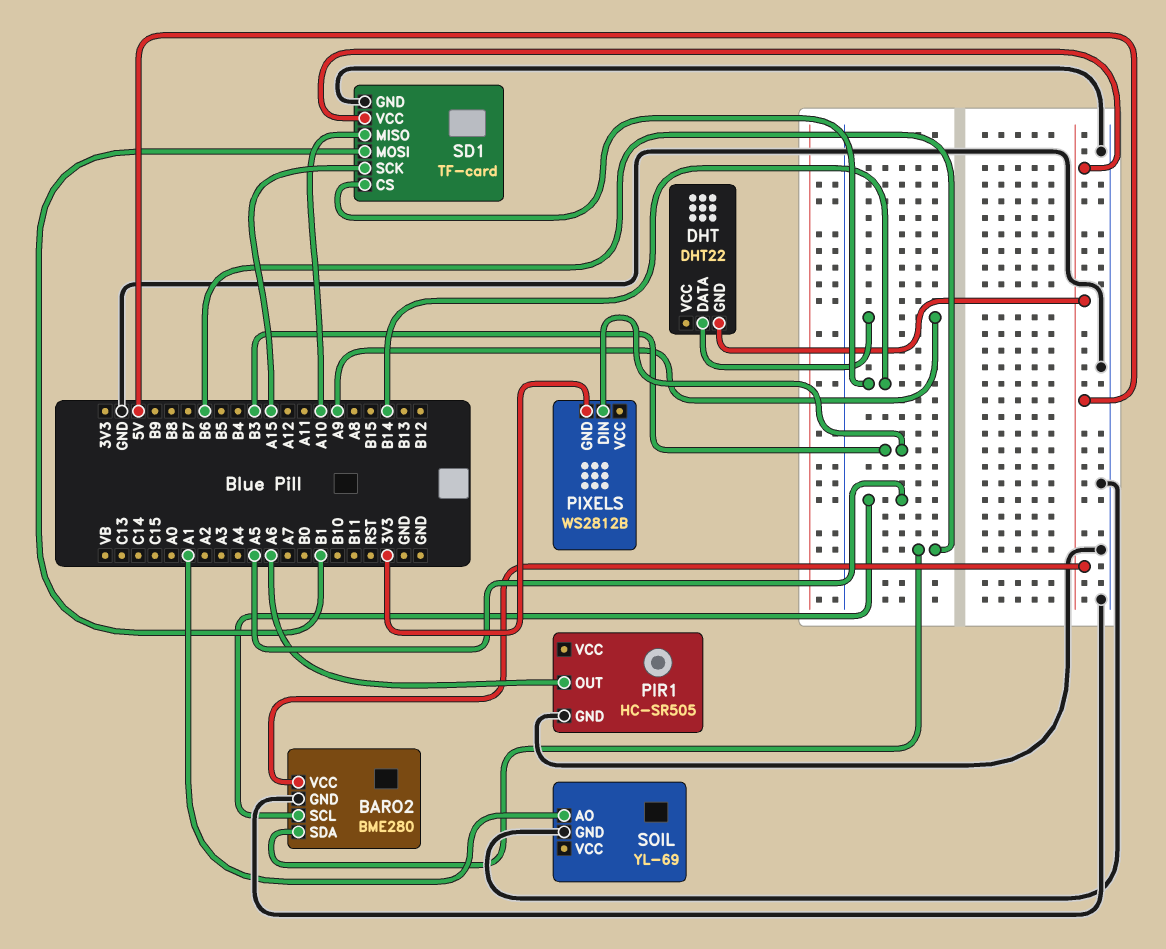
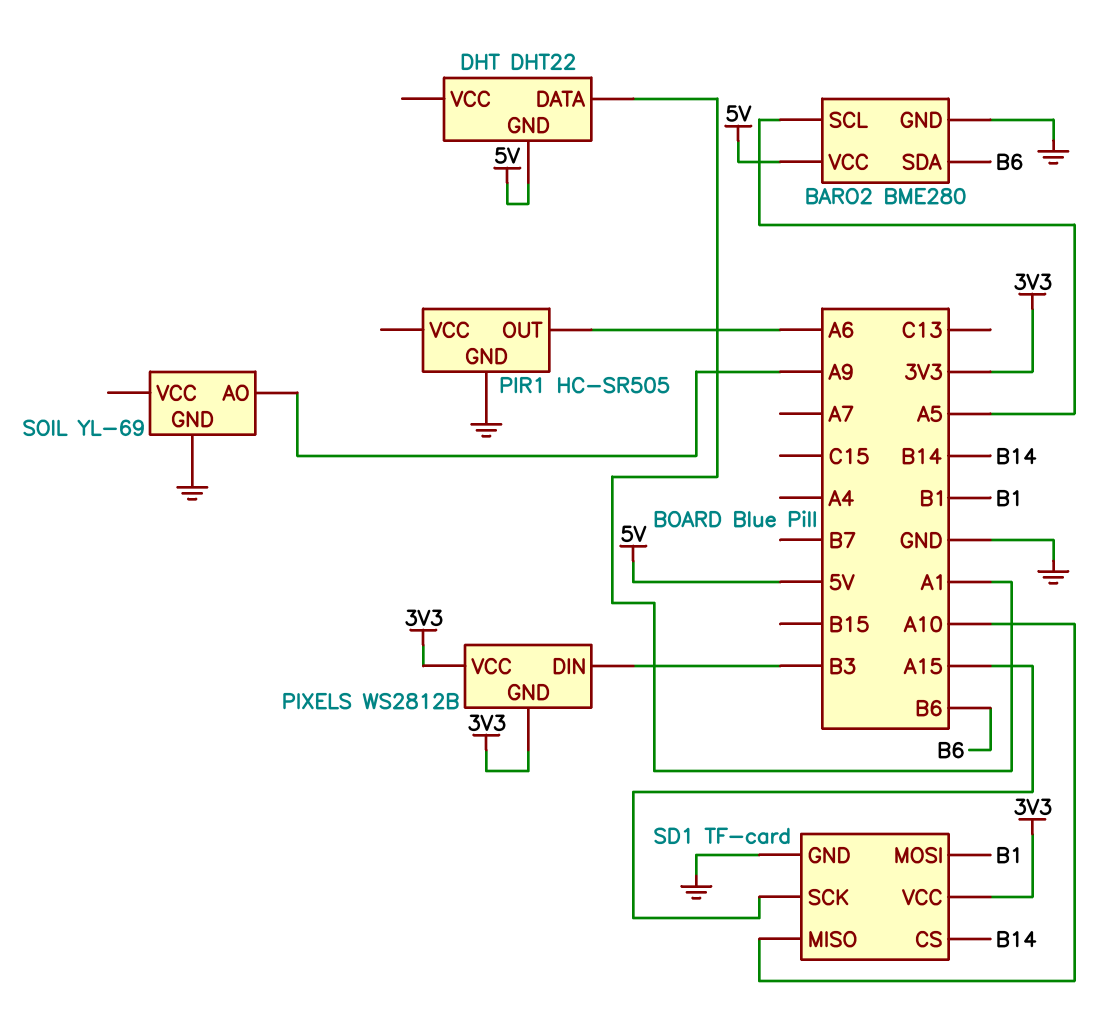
DHT pin DATA: A9 -> A1
PIXELS pin VCC: none -> 3V3
SD1 pin VCC: 5V -> 3V3
SOIL pin AO: A1 -> A9

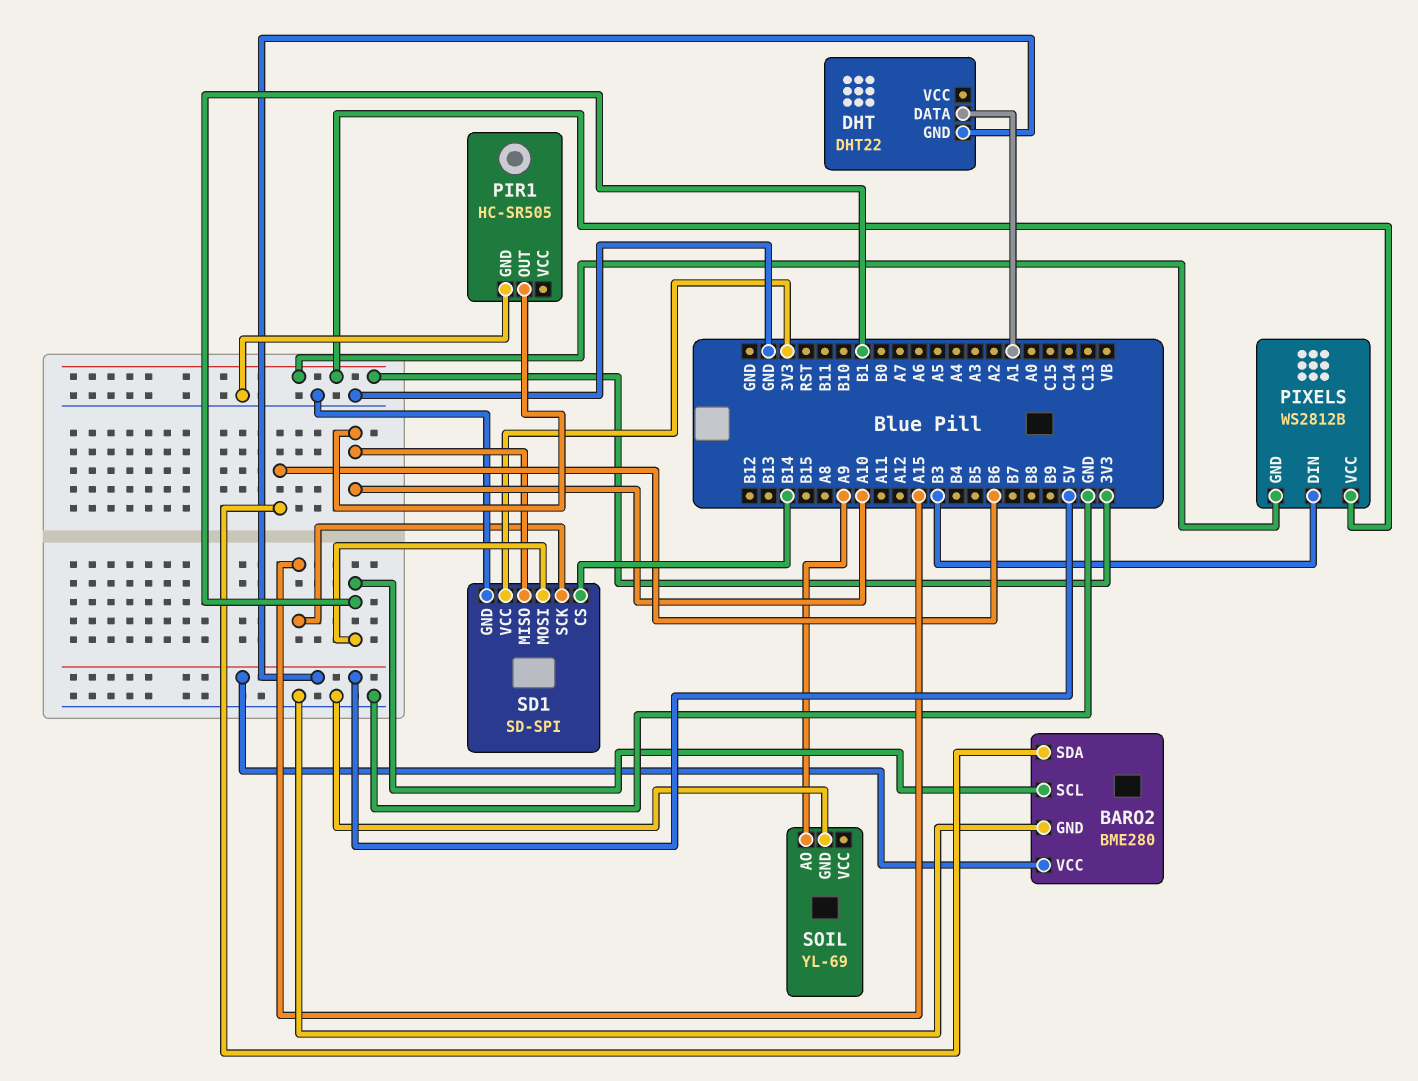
BARO2 pin SCL: A5 -> B1
PIR1 pin OUT: A6 -> A10
SD1: TF-card -> SD-SPI

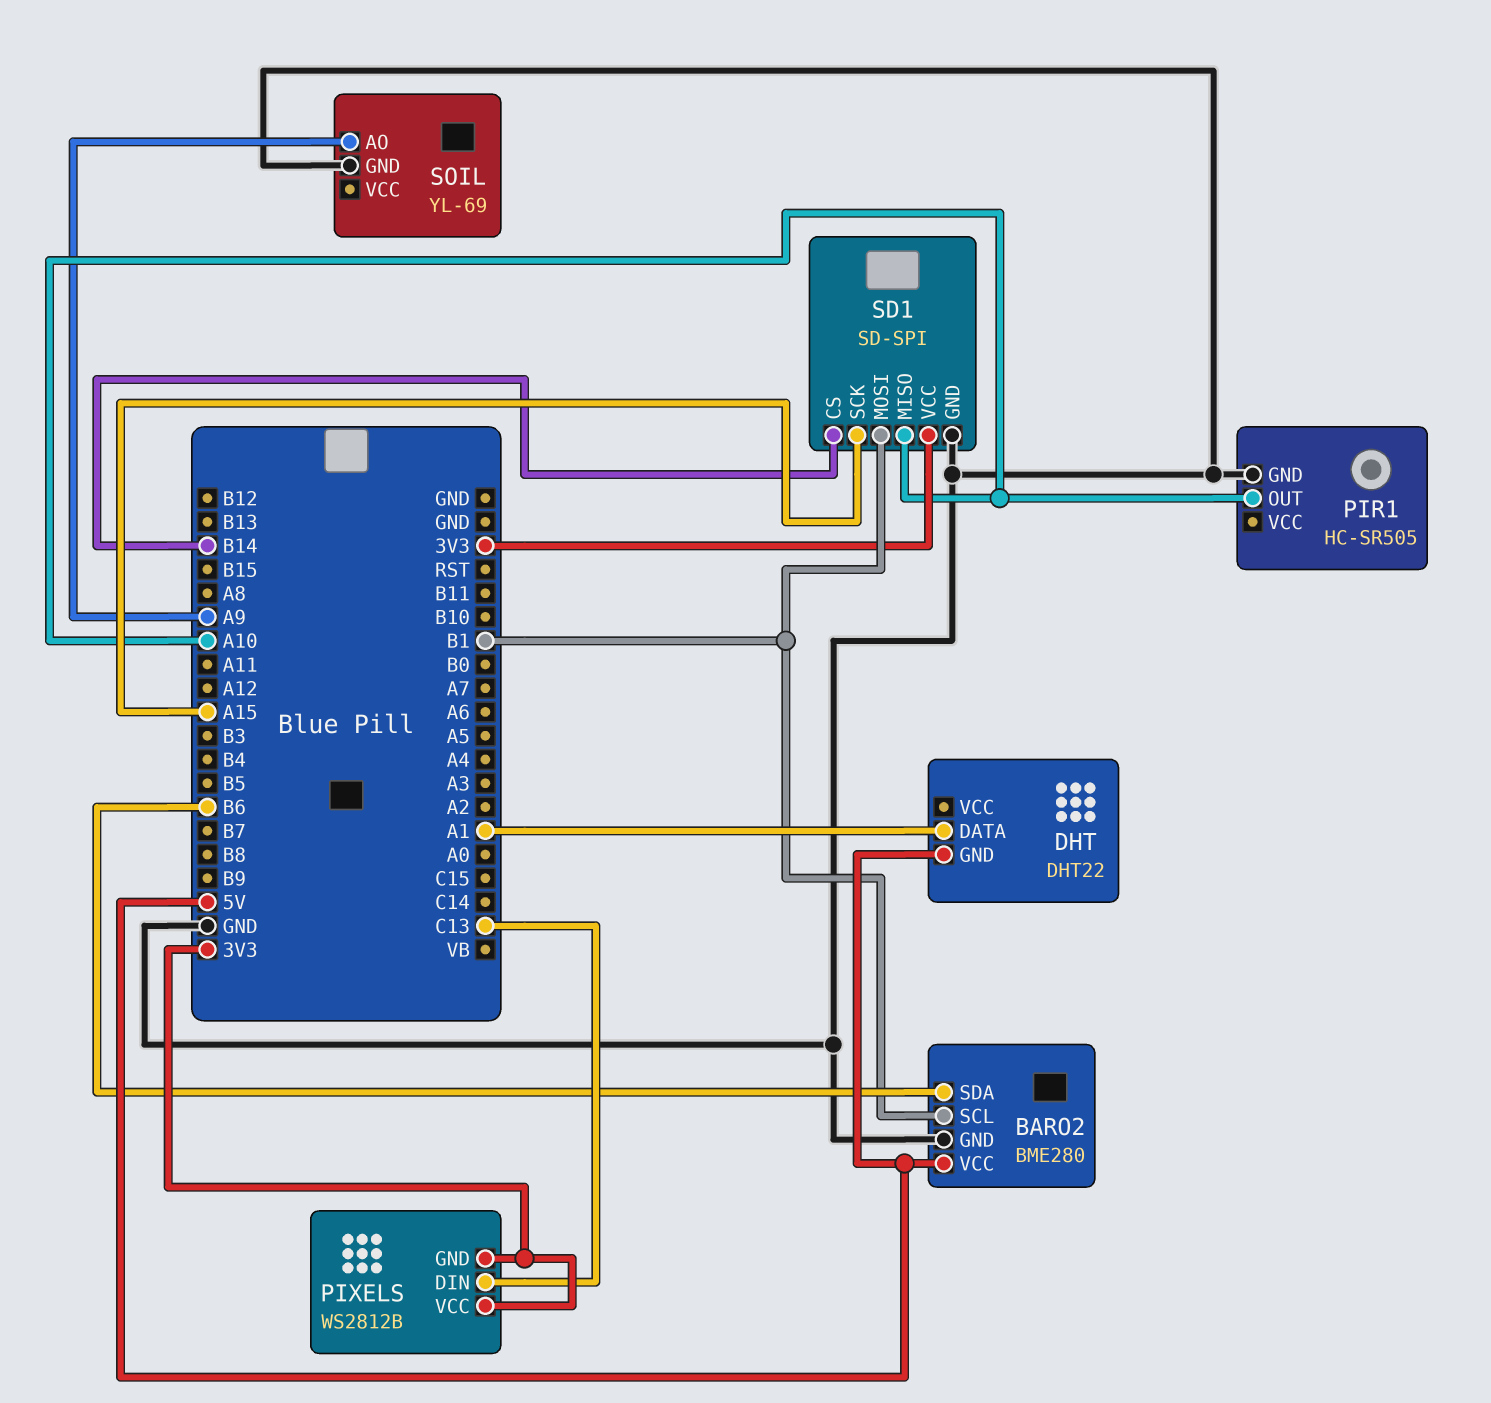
PIXELS pin DIN: B3 -> C13

